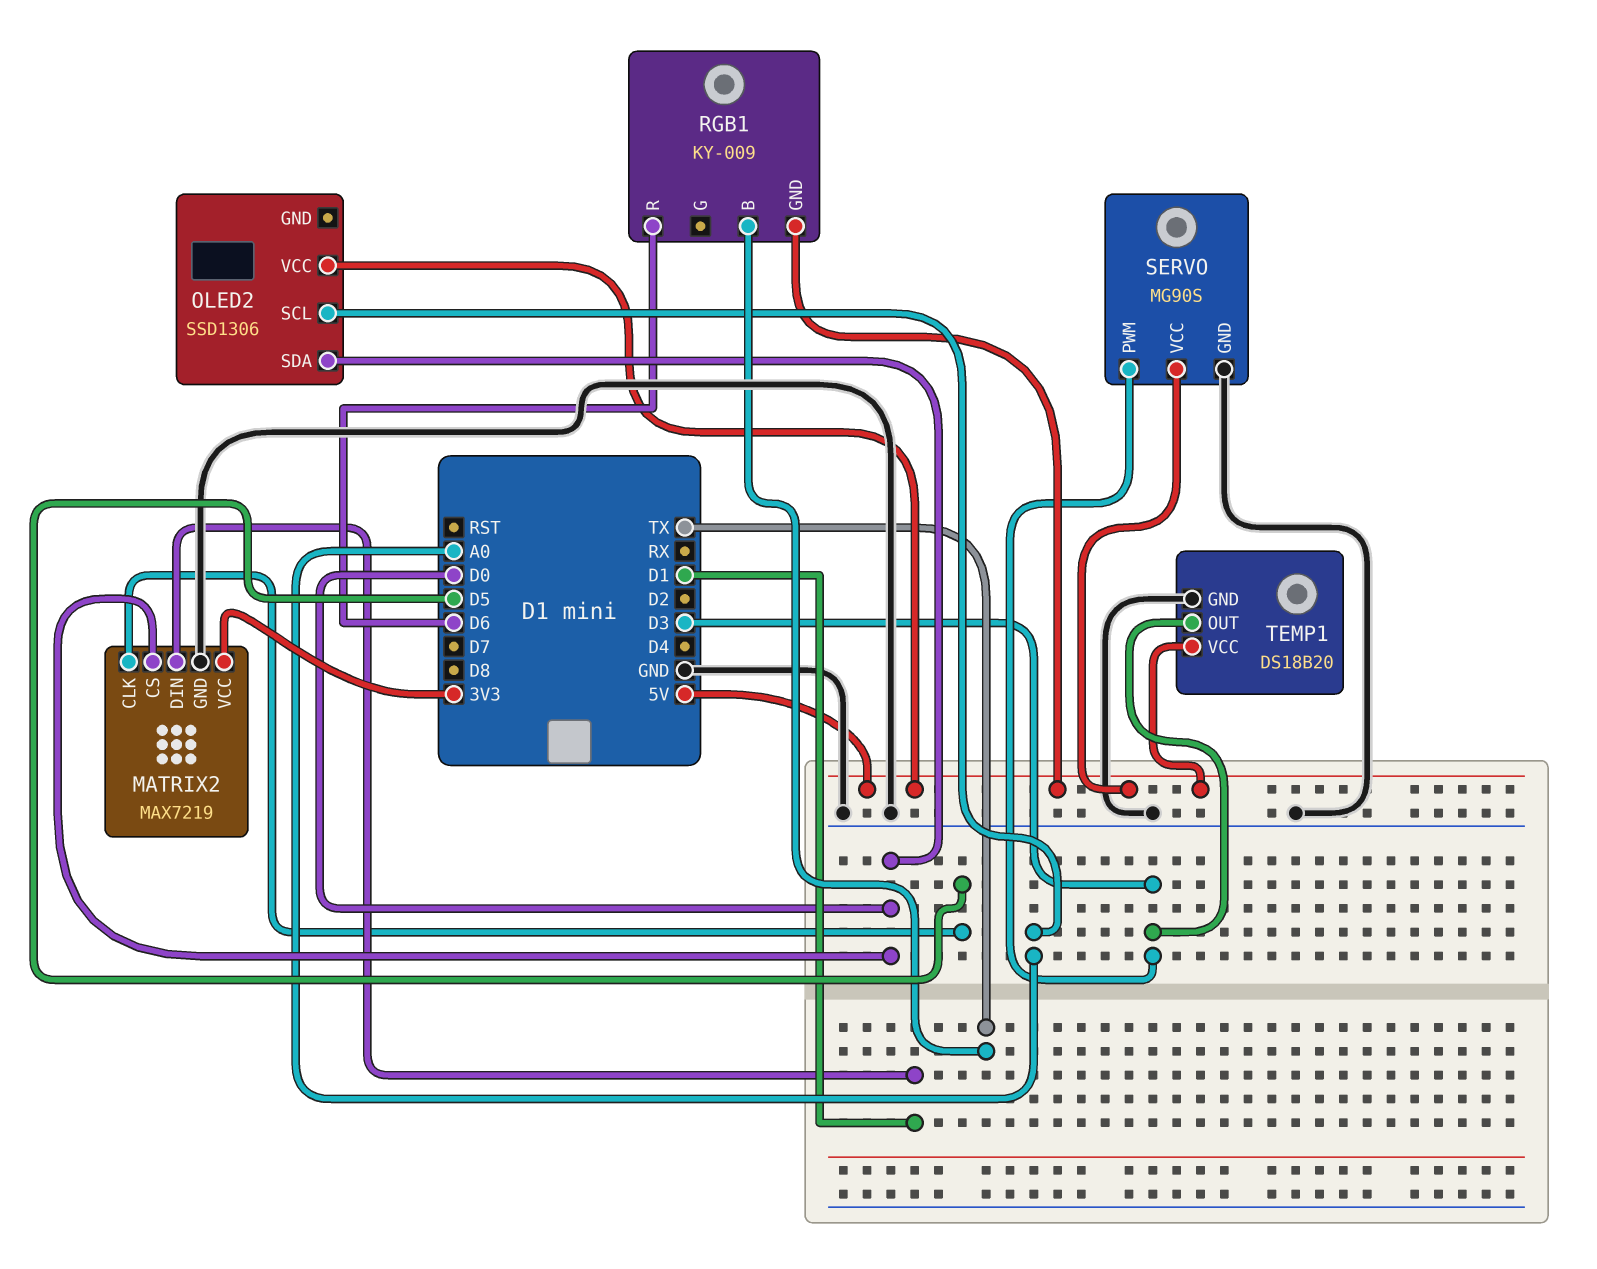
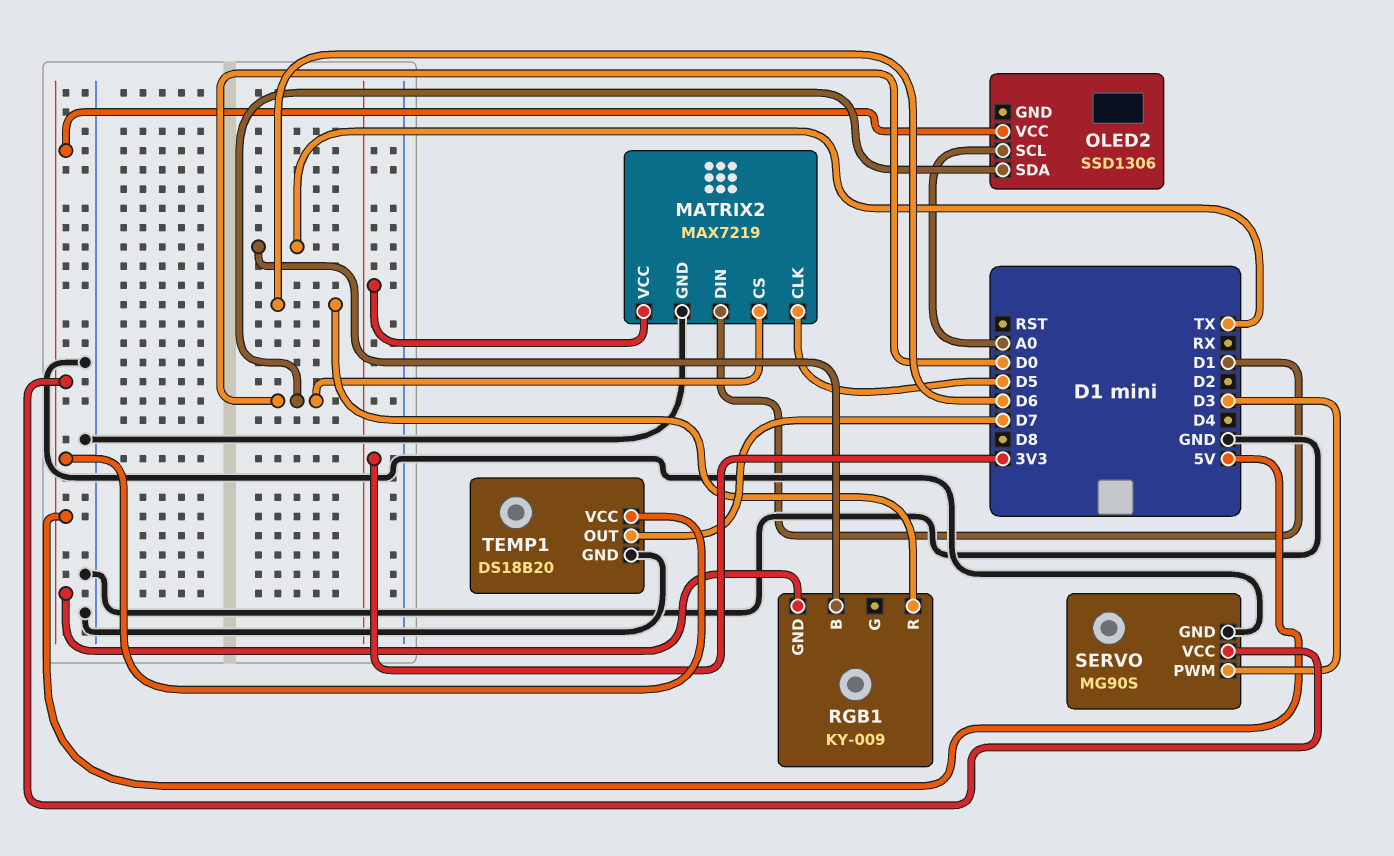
TEMP1 pin OUT: D3 -> D7

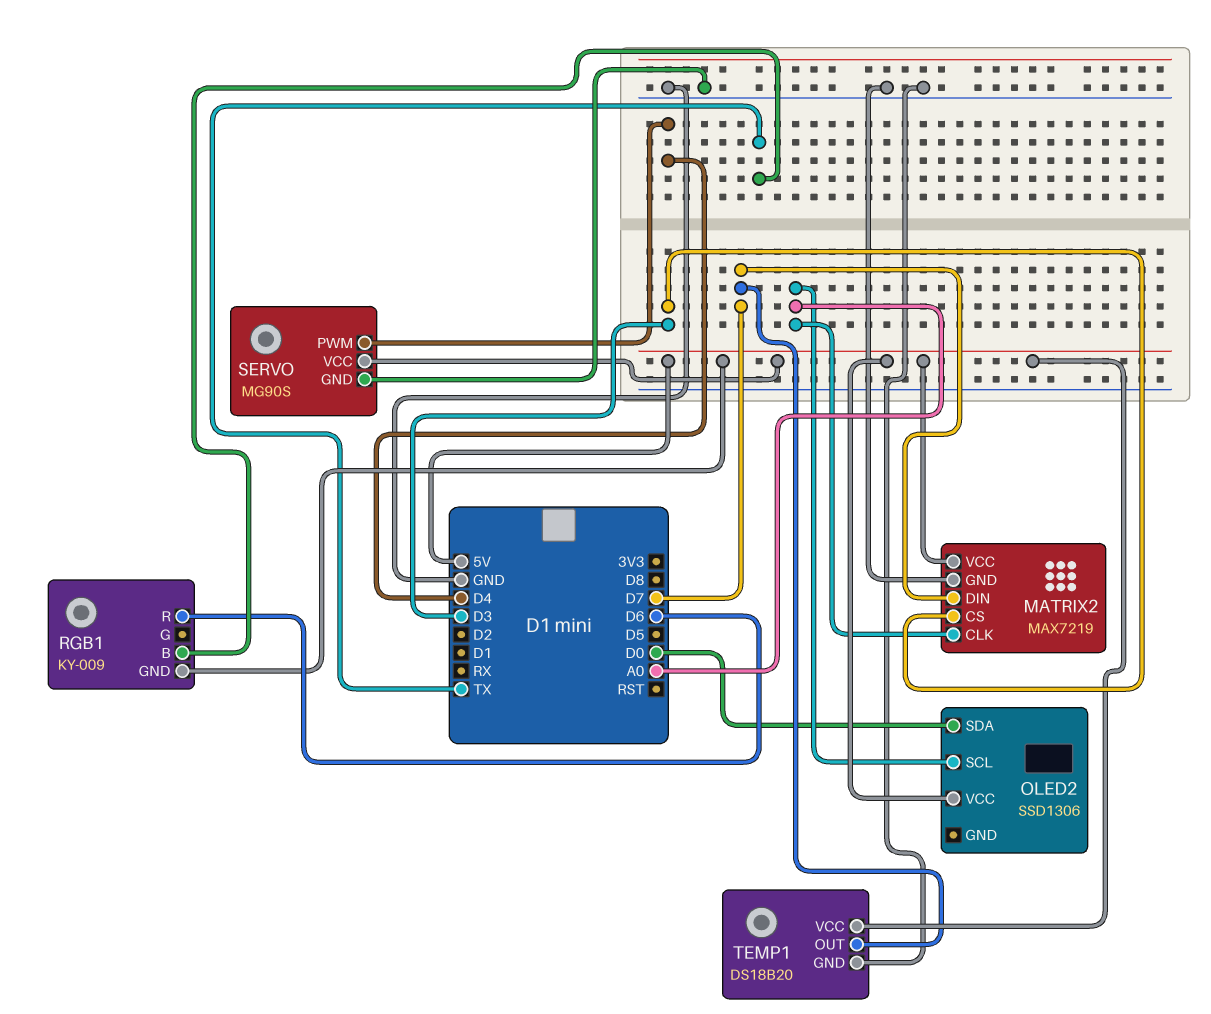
MATRIX2 pin CLK: D5 -> A0
MATRIX2 pin CS: D0 -> D3
MATRIX2 pin DIN: D1 -> D7
MATRIX2 pin VCC: 3V3 -> 5V
SERVO pin PWM: D3 -> D4

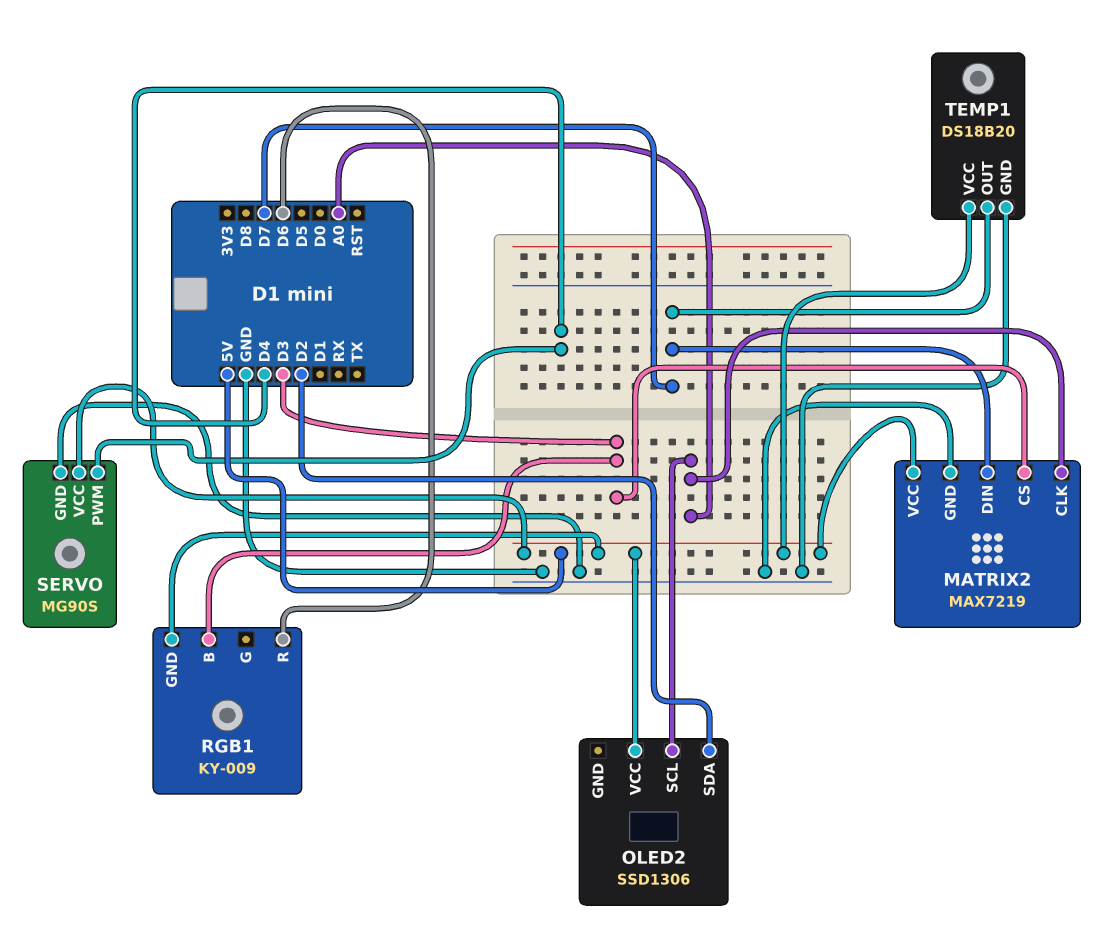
OLED2 pin SDA: D0 -> D2
RGB1 pin B: TX -> D3

